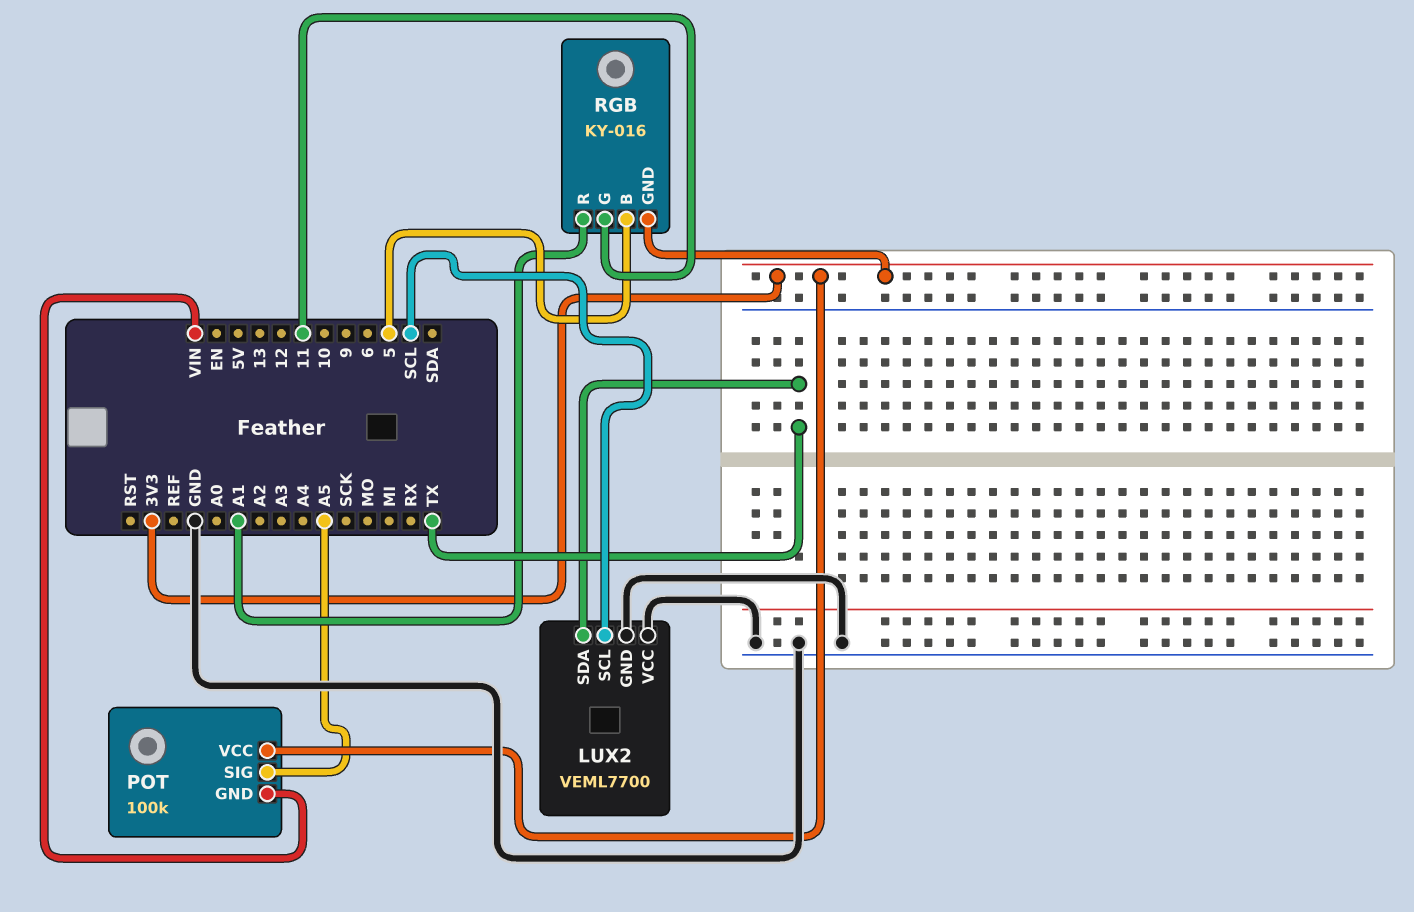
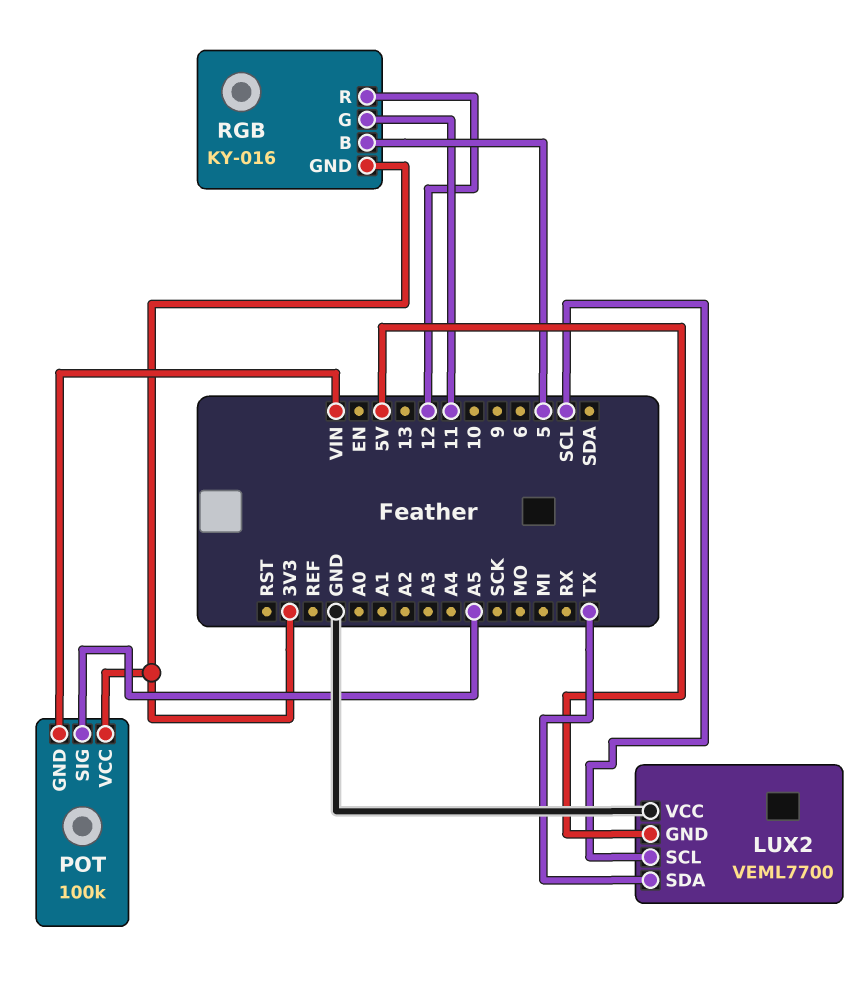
LUX2 pin GND: GND -> 5V
RGB pin R: A1 -> 12

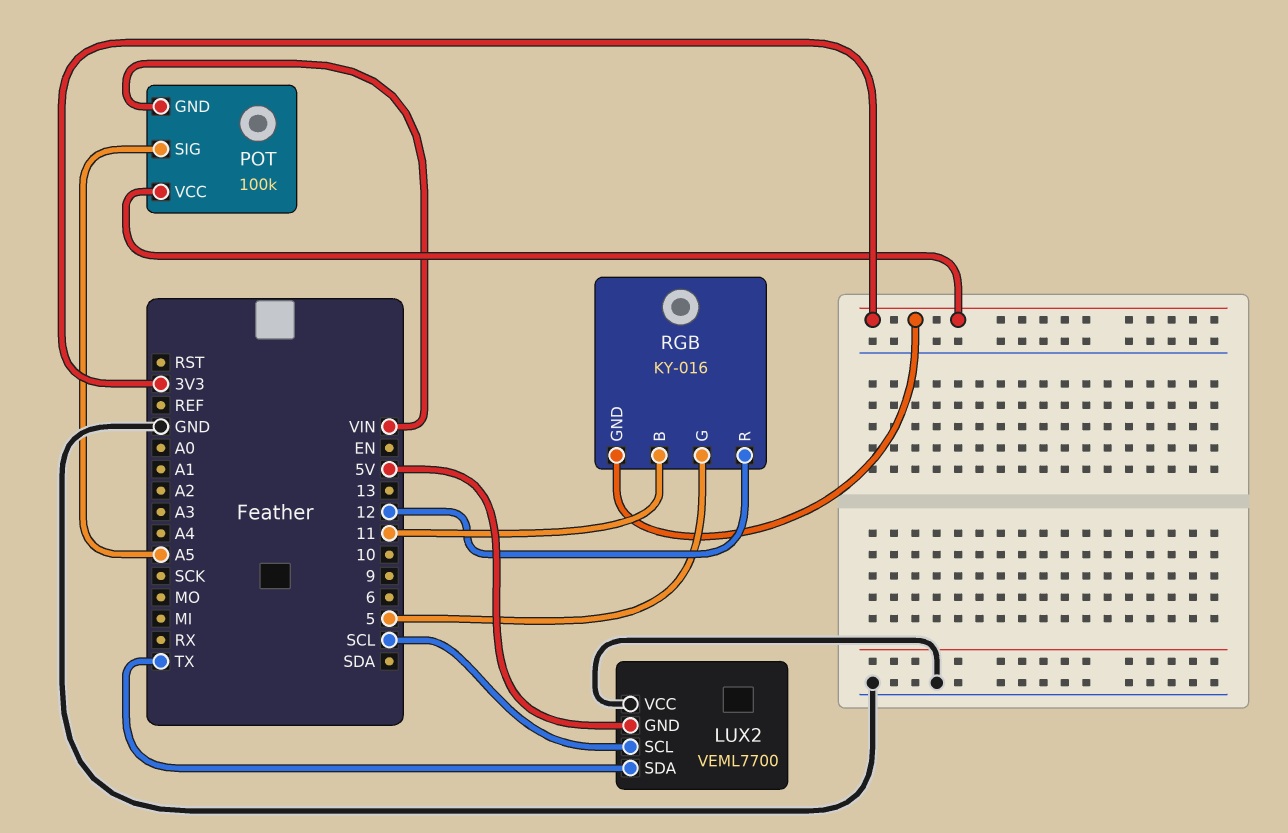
RGB pin B: 5 -> 11
RGB pin G: 11 -> 5

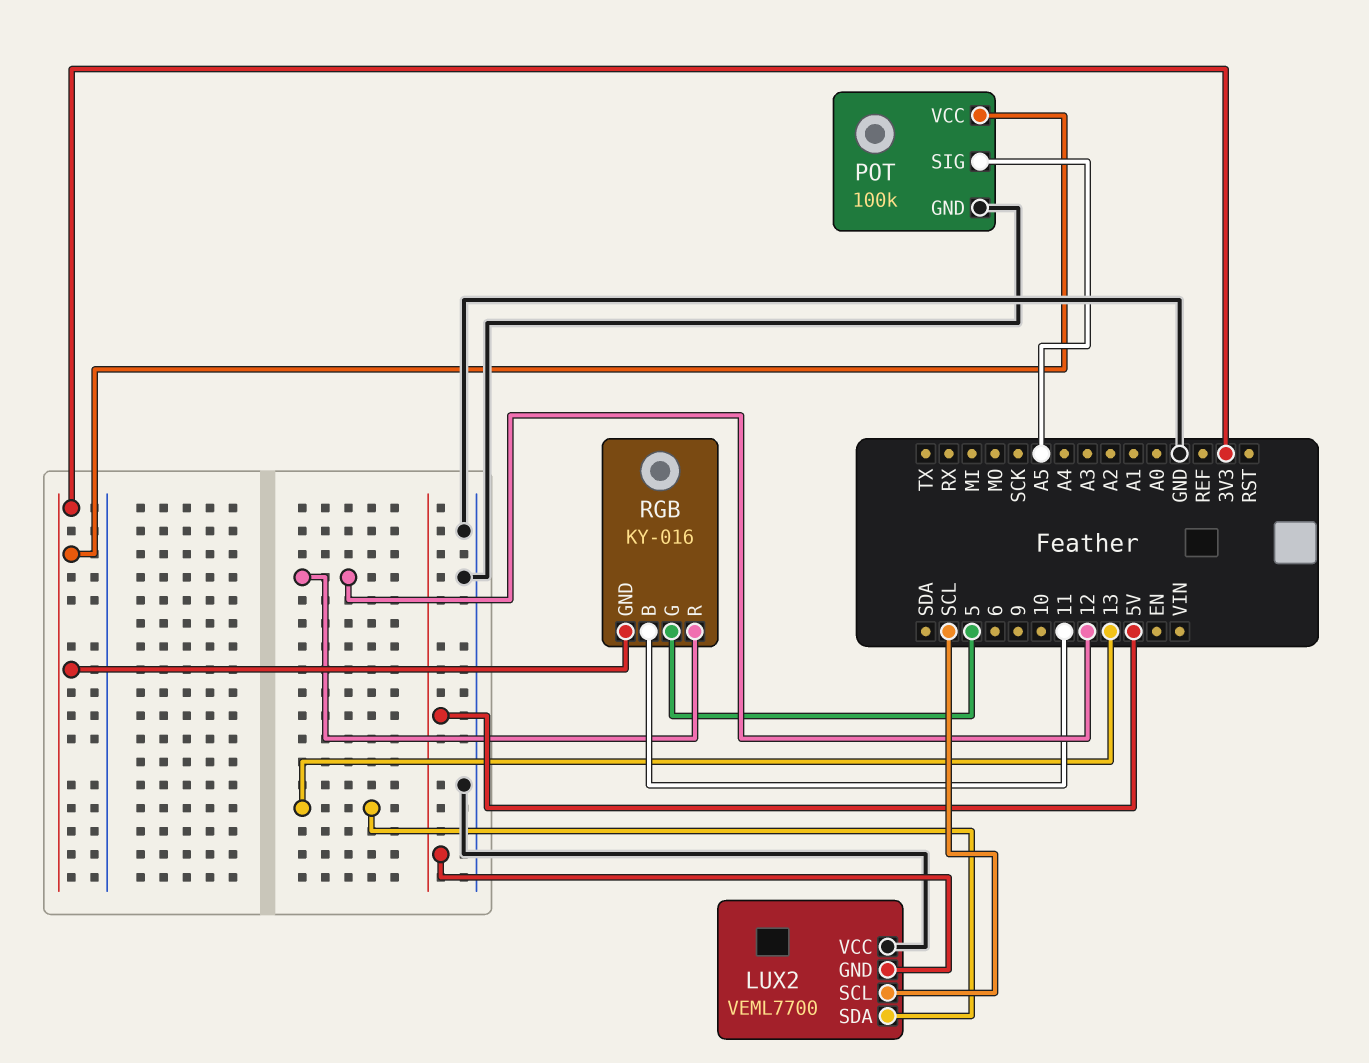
LUX2 pin SDA: TX -> 13
POT pin GND: VIN -> GND

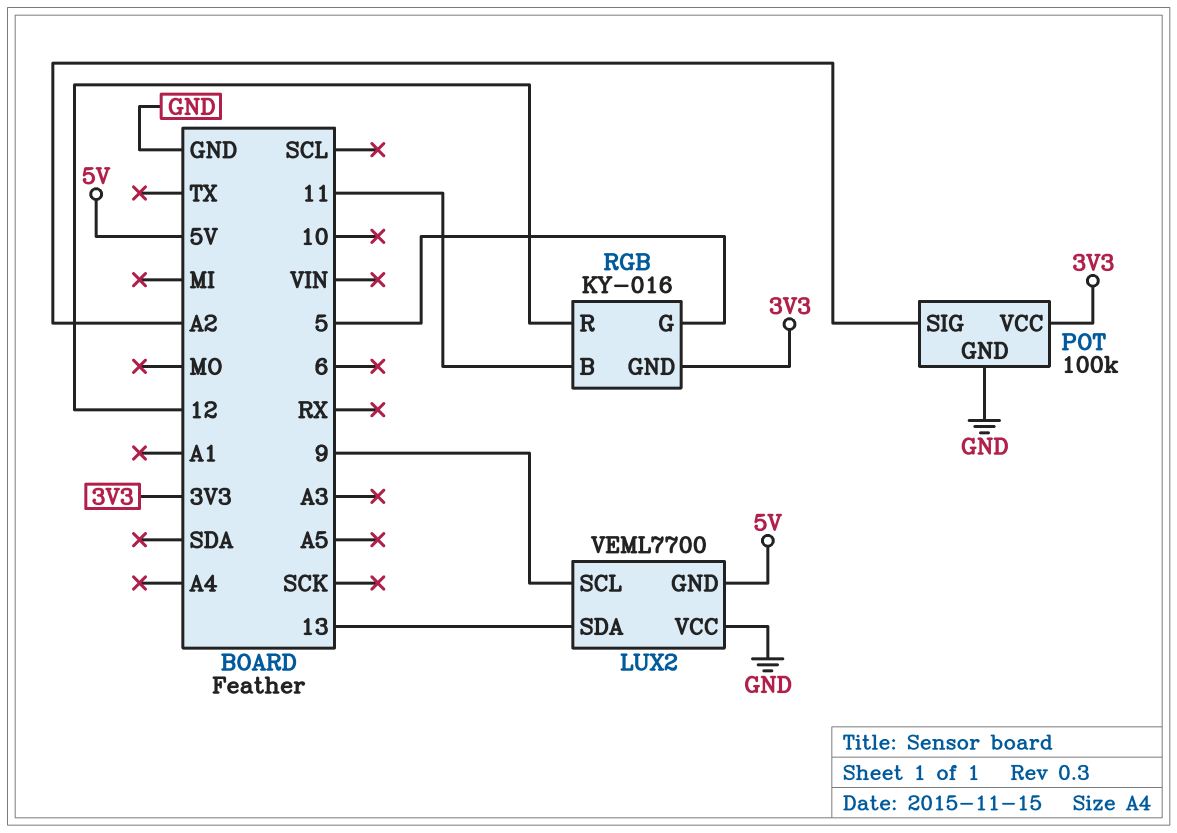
LUX2 pin SCL: SCL -> 9
POT pin SIG: A5 -> A2

